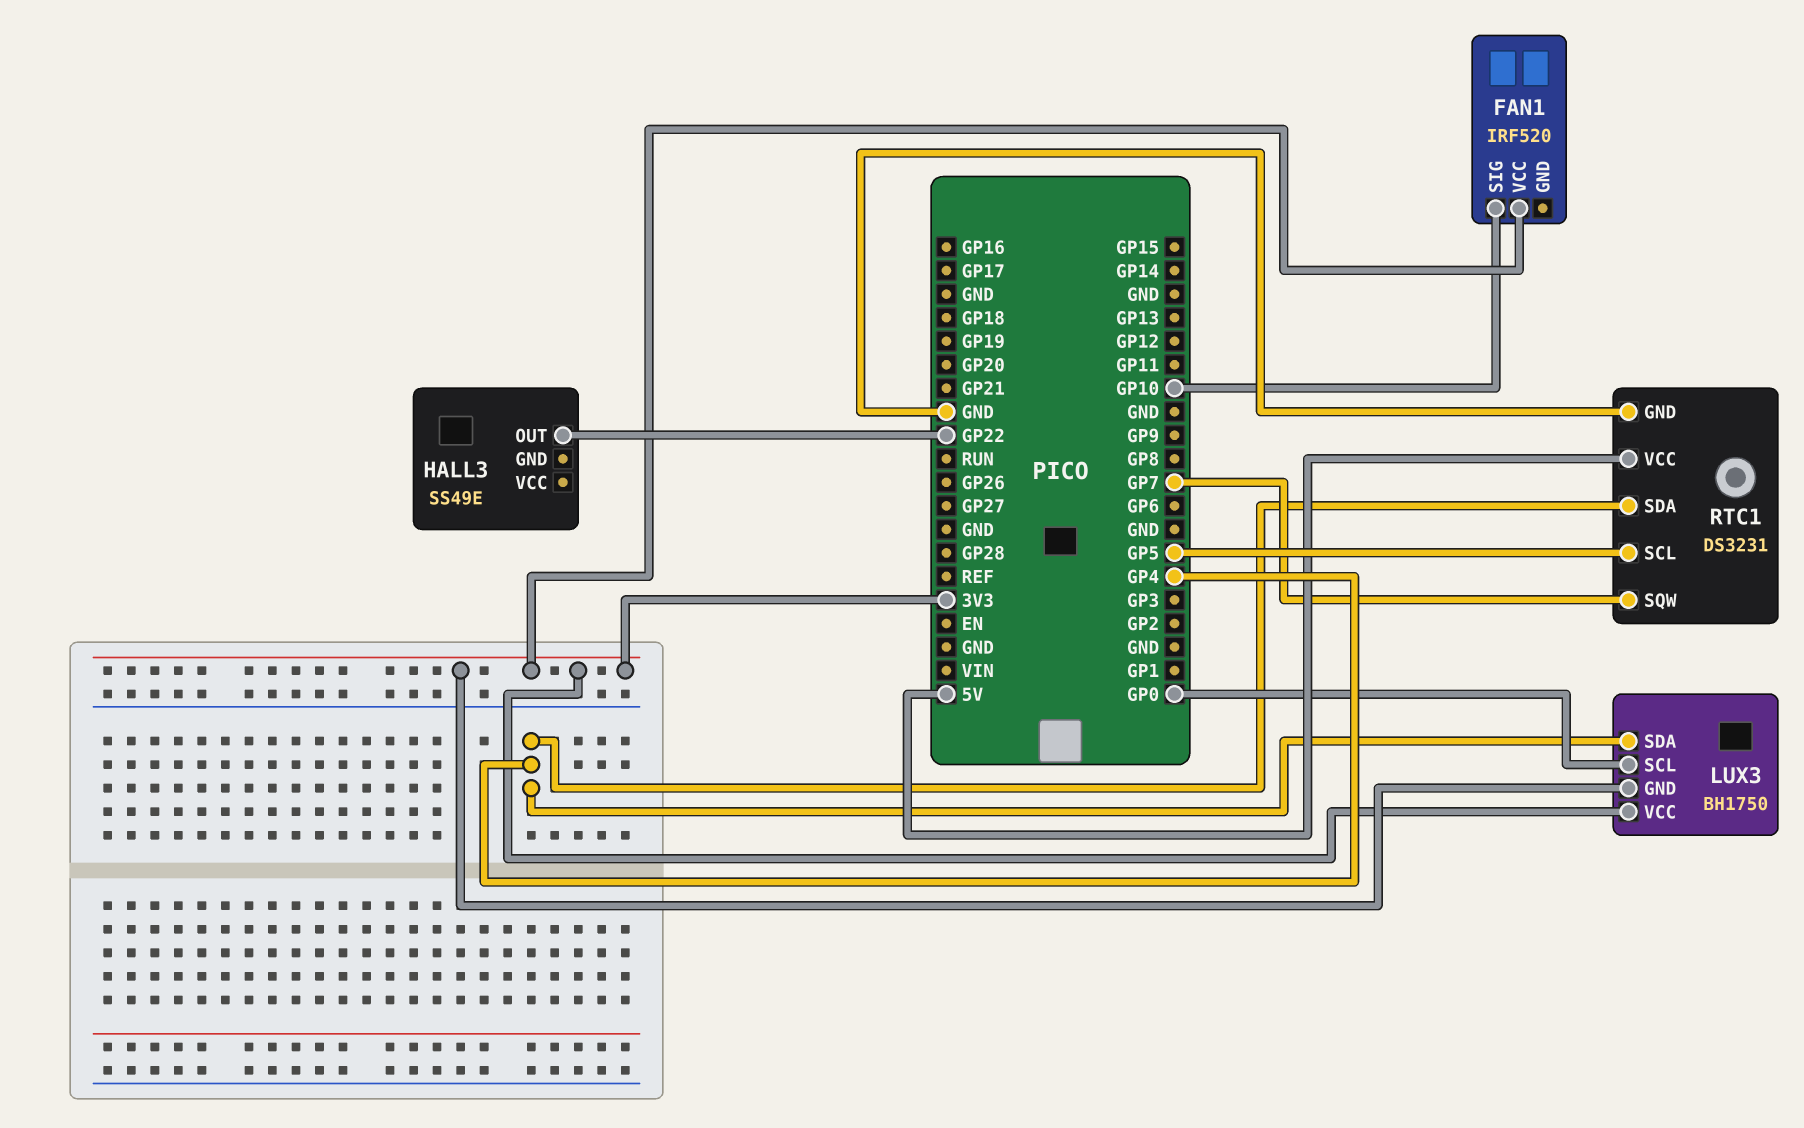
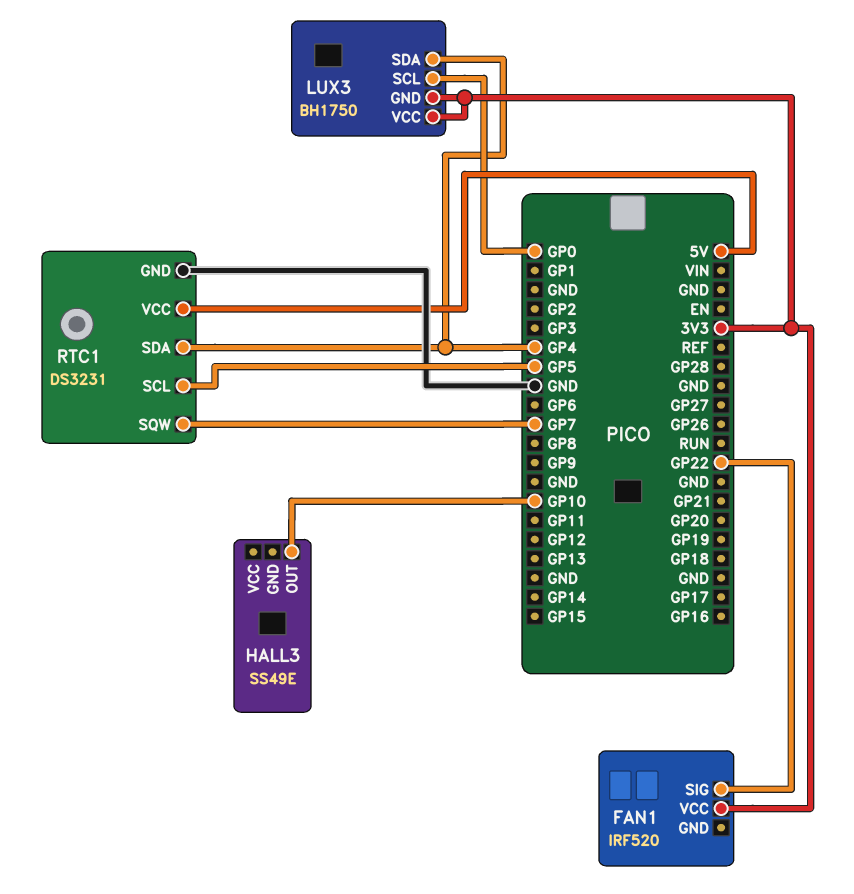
FAN1 pin SIG: GP10 -> GP22
HALL3 pin OUT: GP22 -> GP10

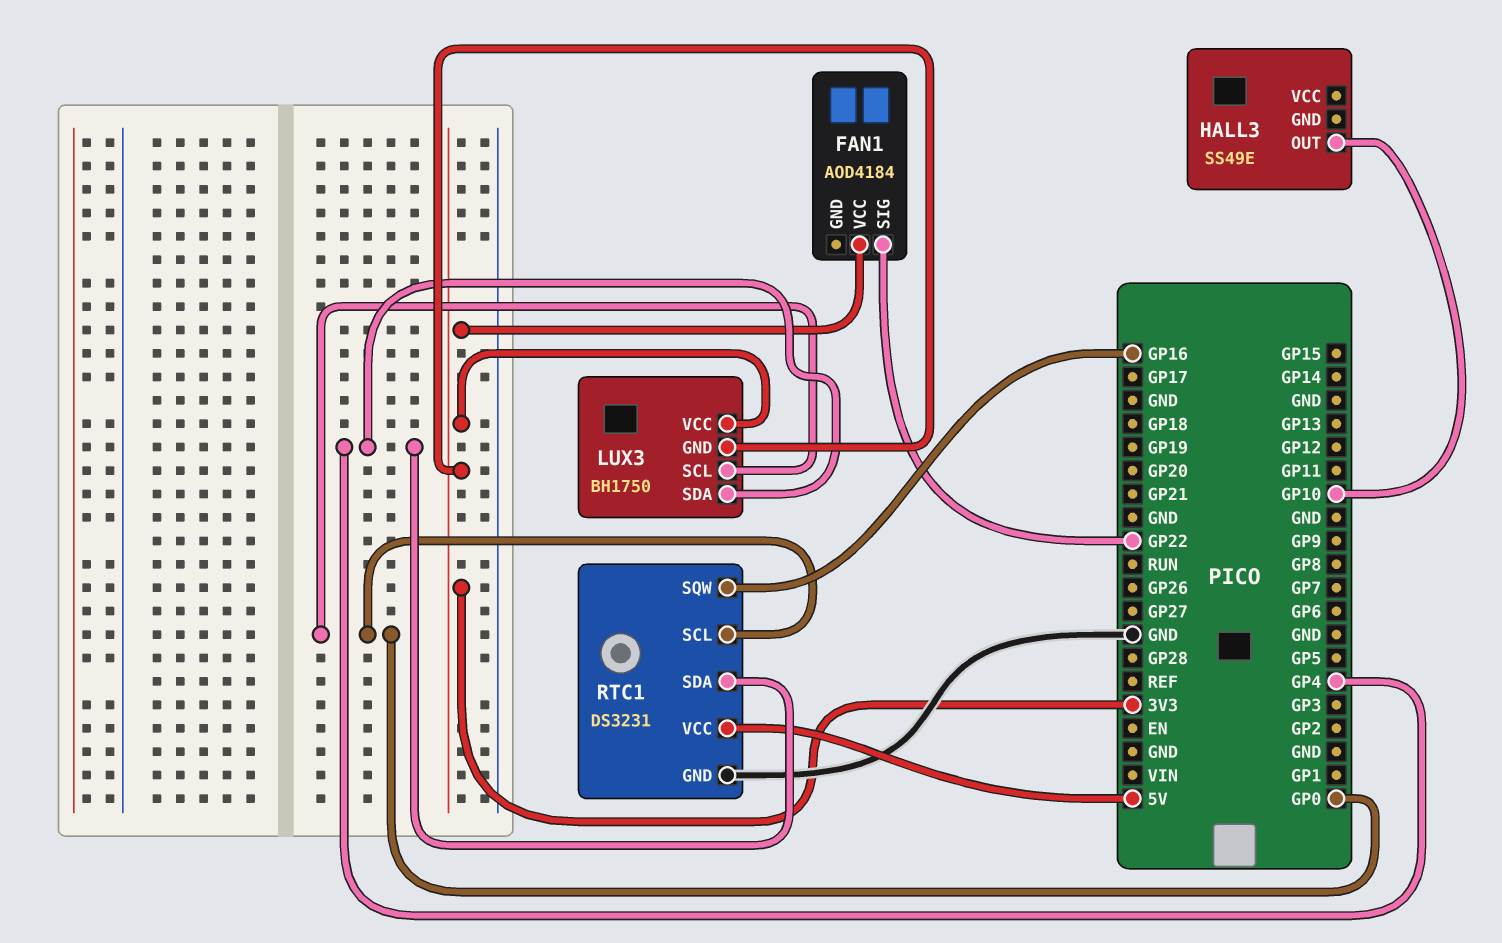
FAN1: IRF520 -> AOD4184
RTC1 pin SCL: GP5 -> GP0
RTC1 pin SQW: GP7 -> GP16

